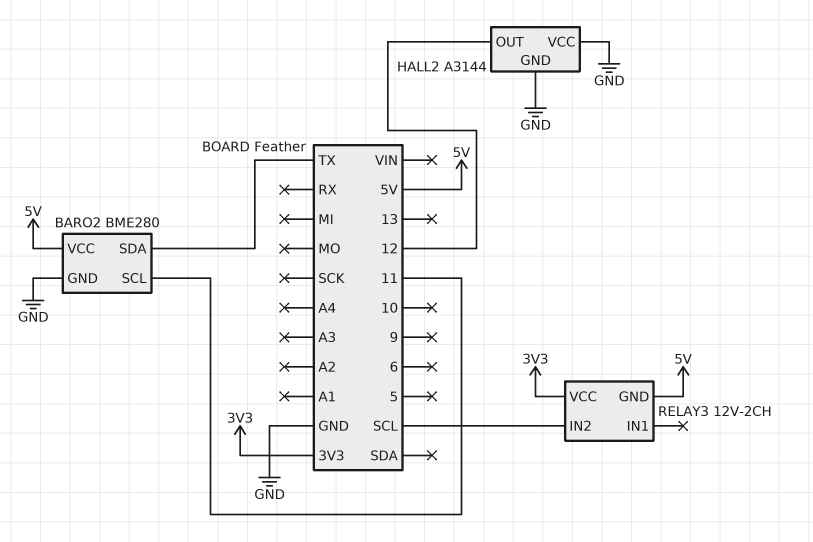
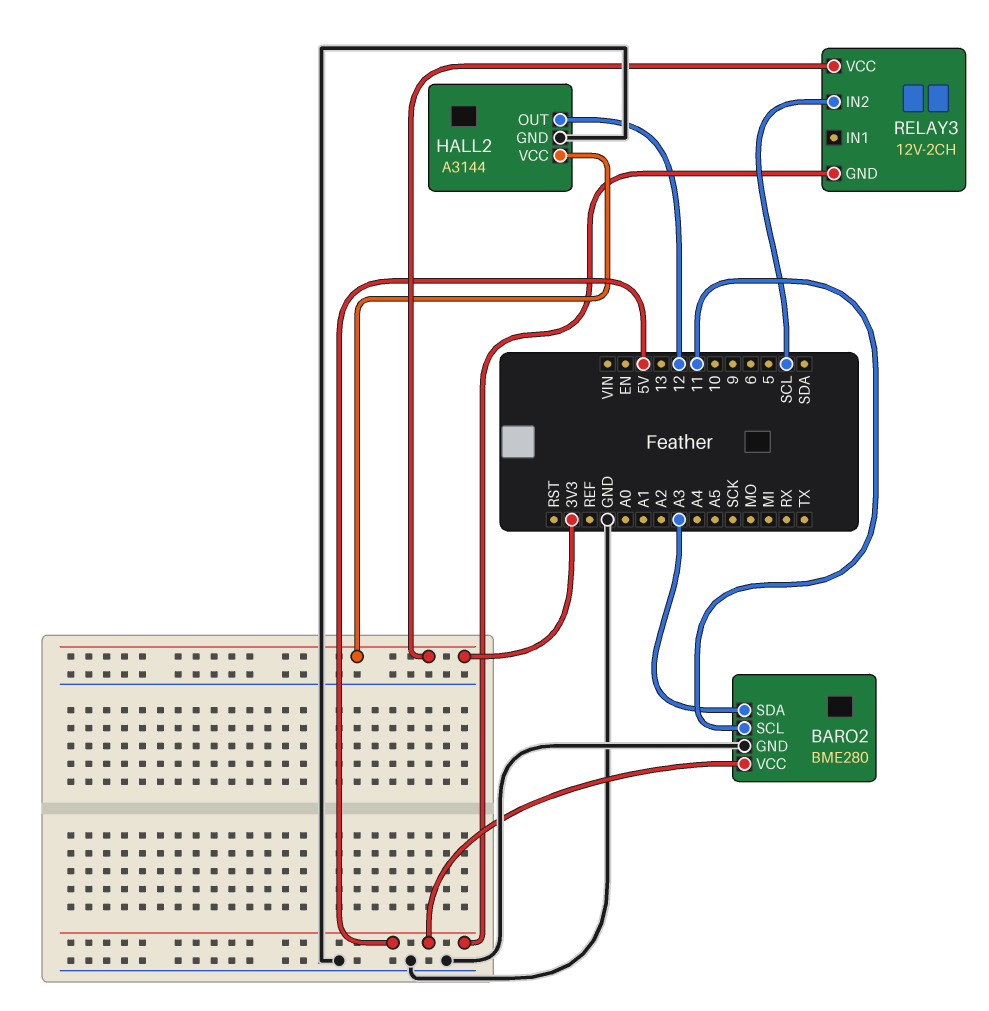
BARO2 pin SDA: TX -> A3
HALL2 pin VCC: GND -> 3V3

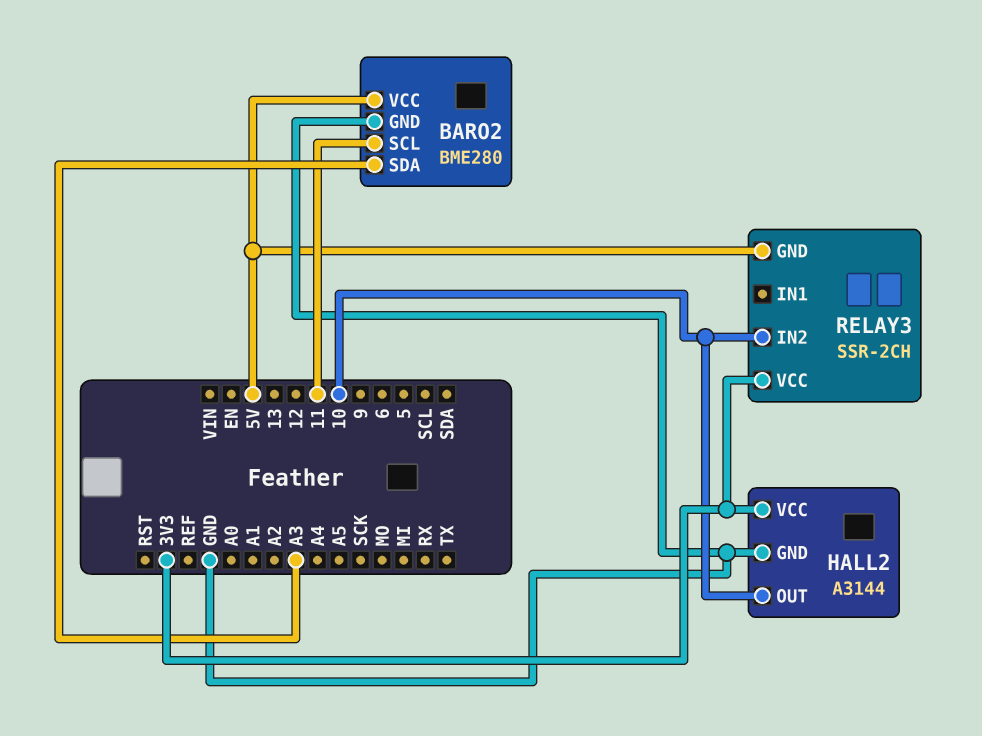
HALL2 pin OUT: 12 -> 10
RELAY3: 12V-2CH -> SSR-2CH
RELAY3 pin IN2: SCL -> 10

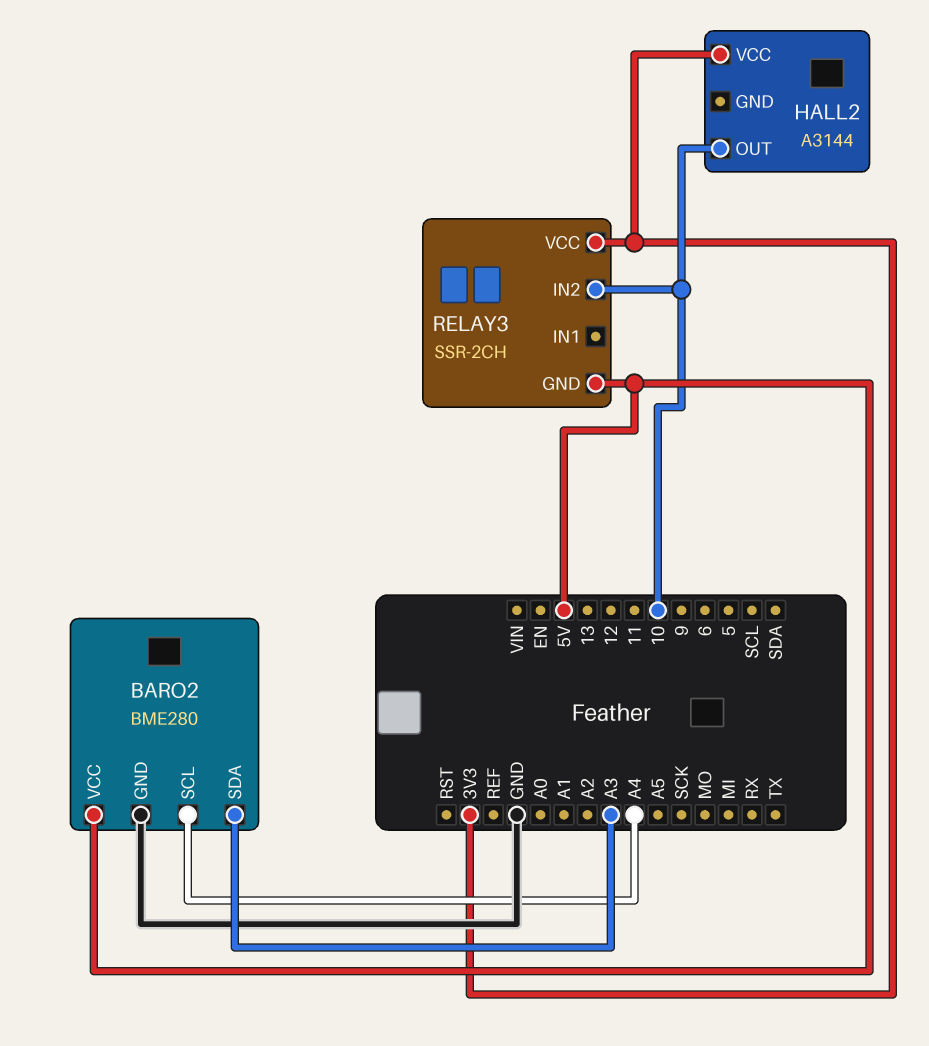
BARO2 pin SCL: 11 -> A4
HALL2 pin GND: GND -> none

